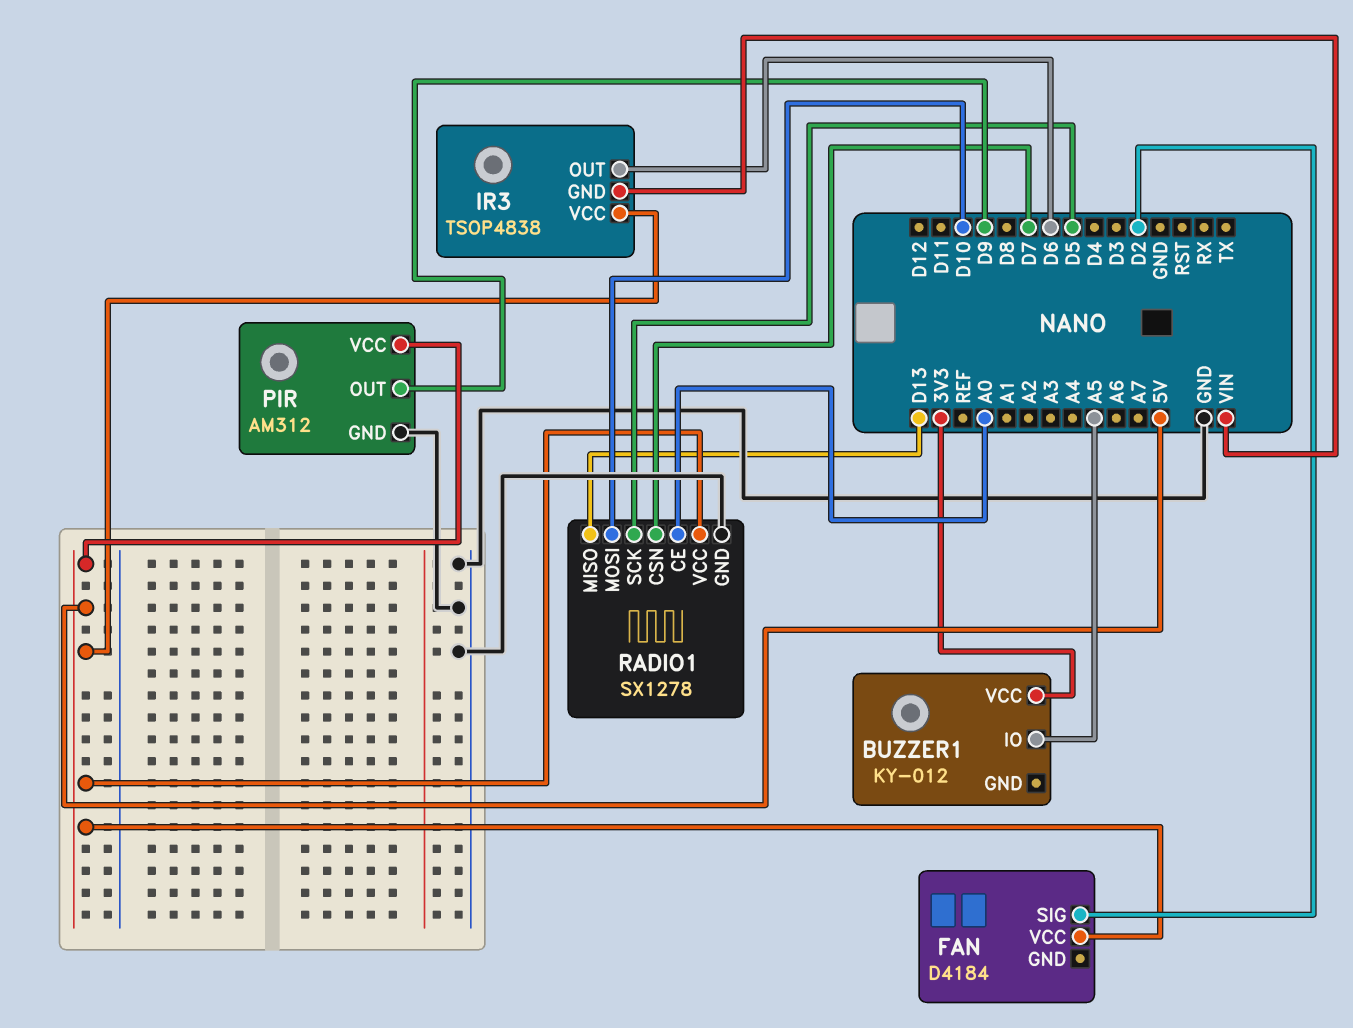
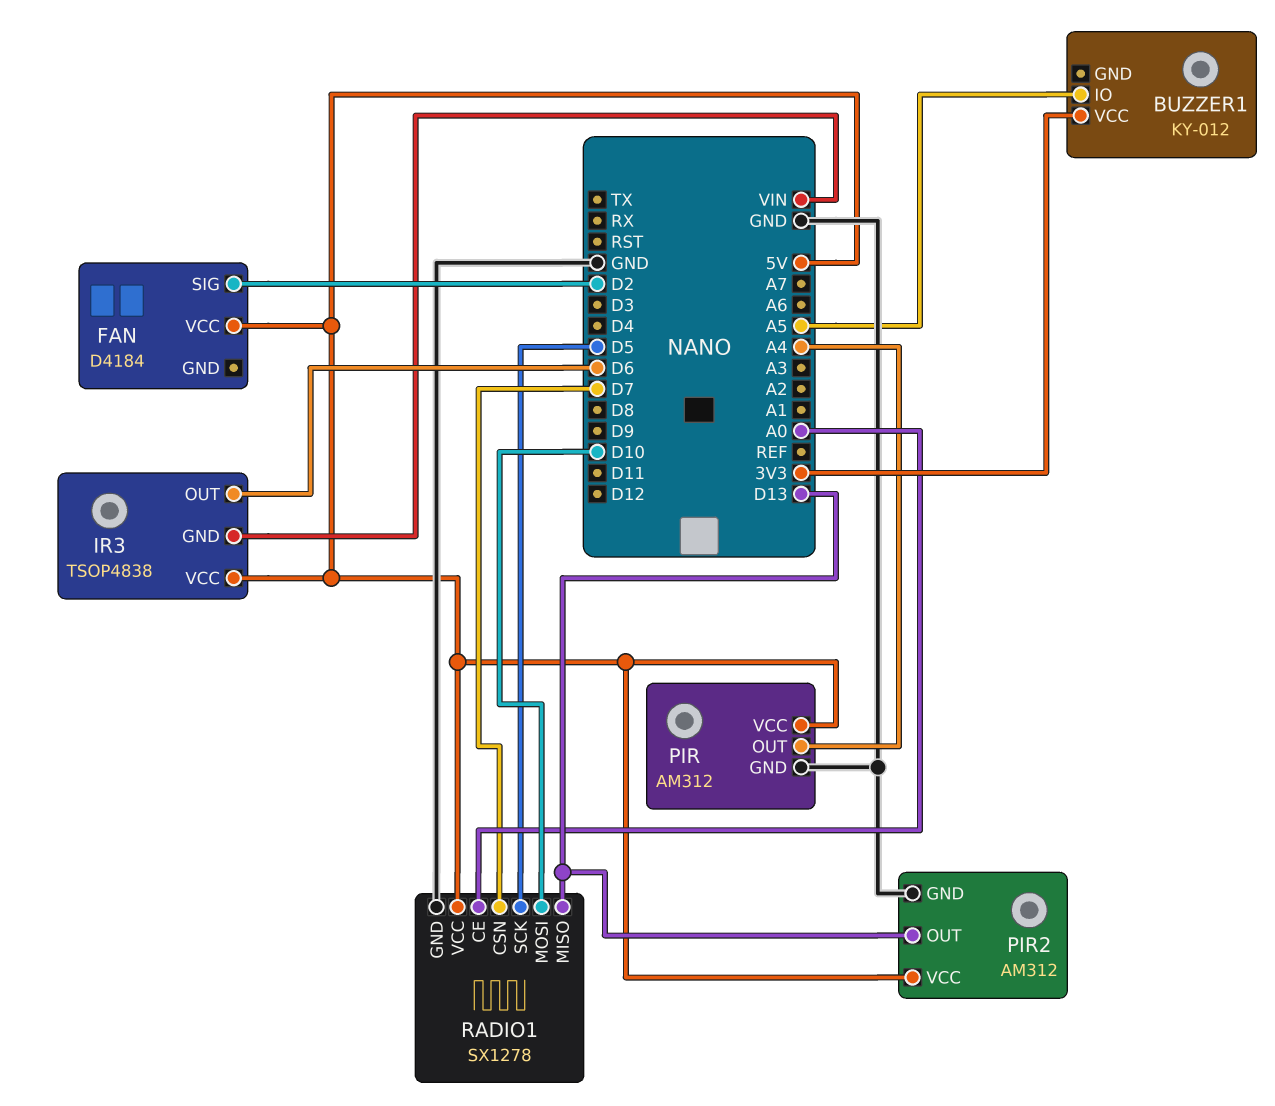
PIR pin OUT: D9 -> A4
PIR2: none -> AM312
PIR2 pin GND: none -> GND
PIR2 pin OUT: none -> D13
PIR2 pin VCC: none -> 5V

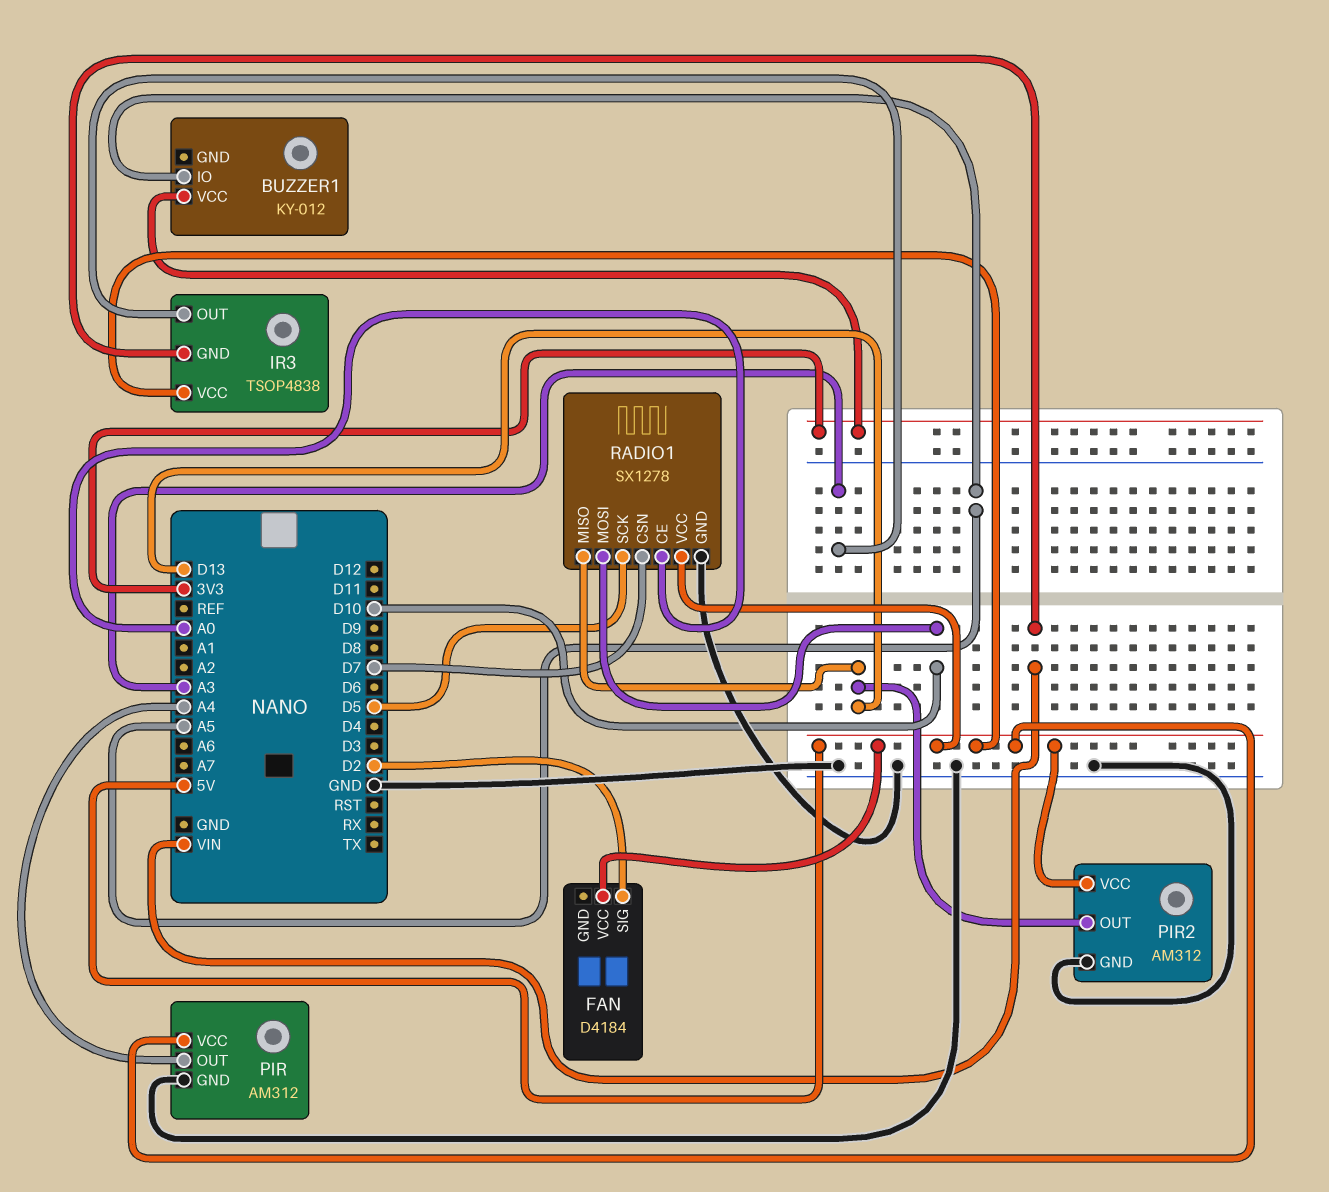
IR3 pin OUT: D6 -> A3

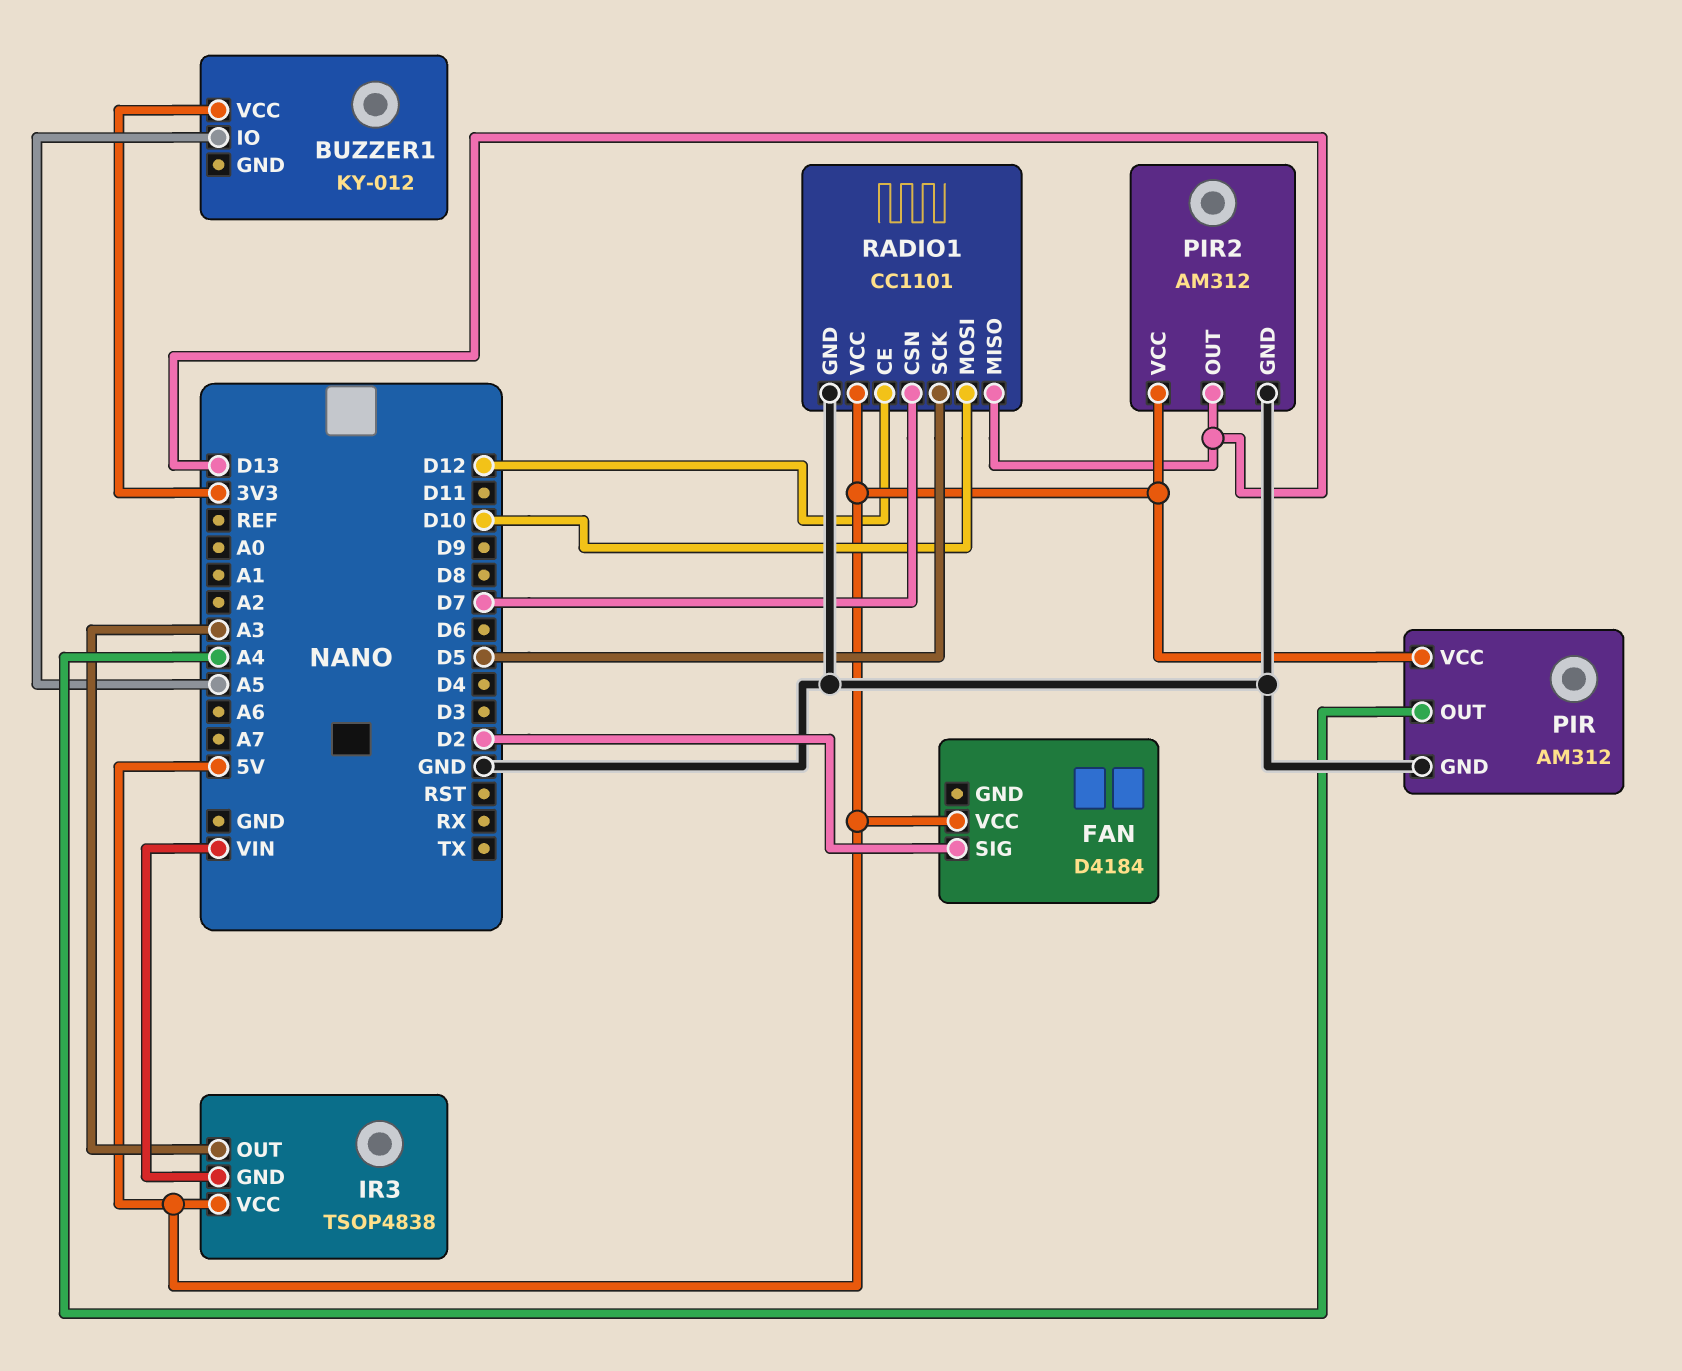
RADIO1: SX1278 -> CC1101
RADIO1 pin CE: A0 -> D12

